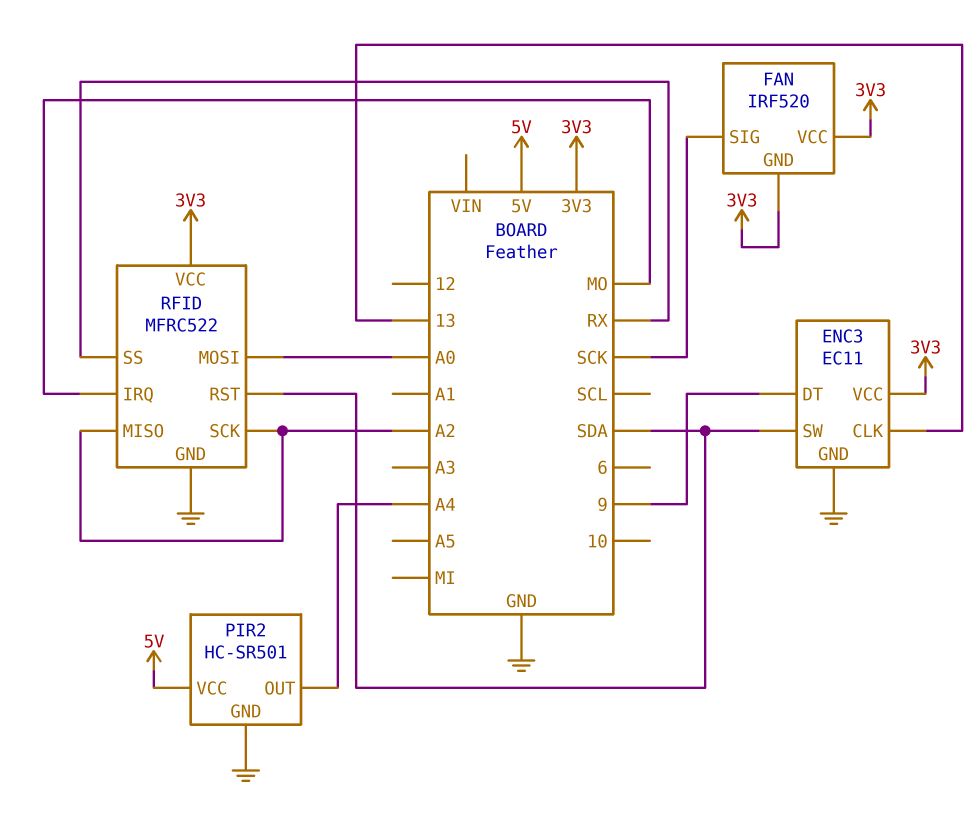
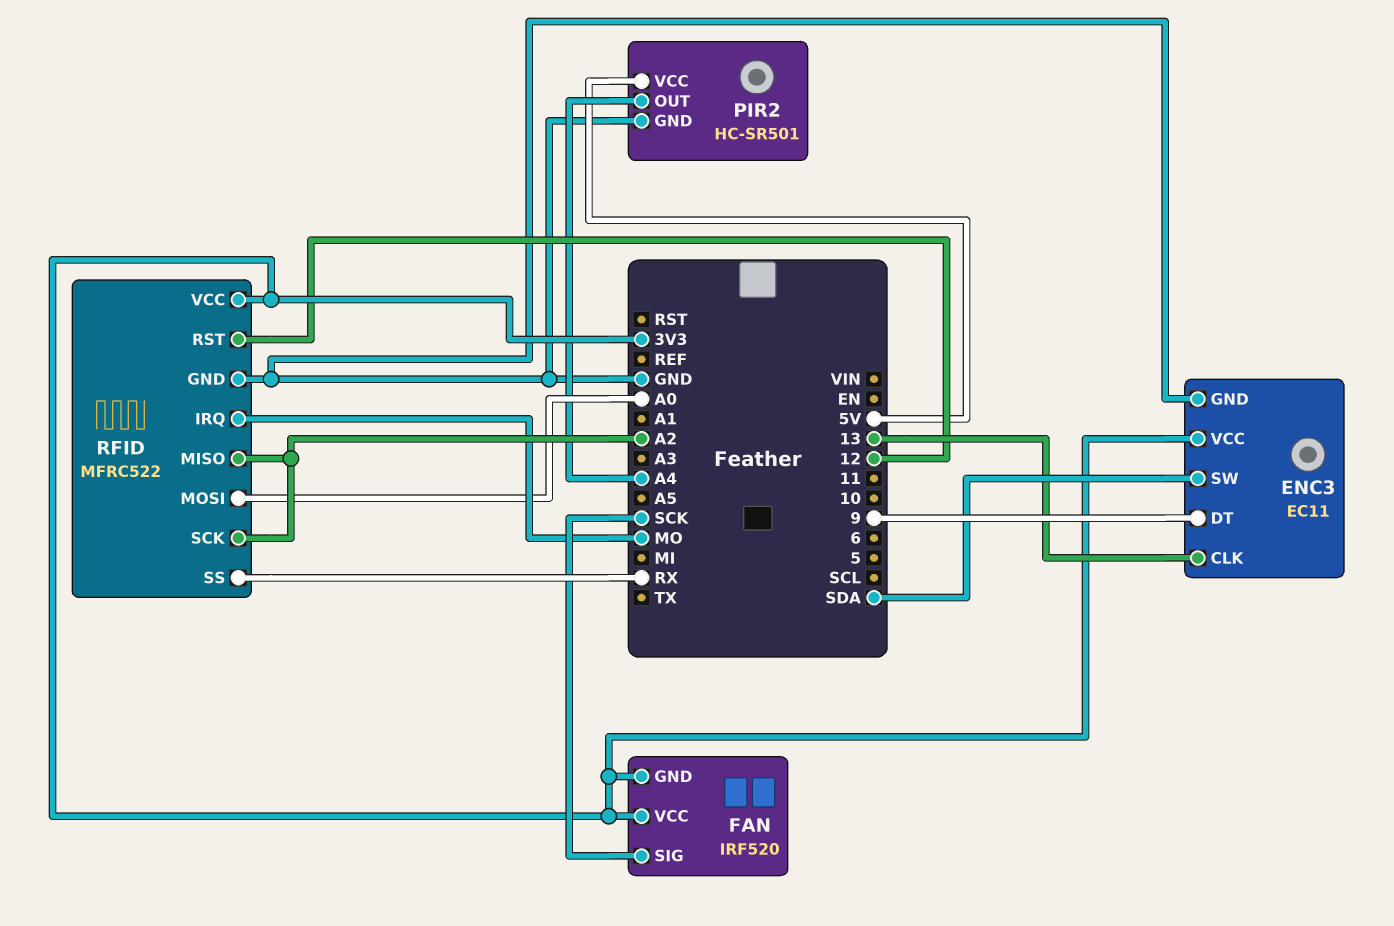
RFID pin RST: SDA -> 12

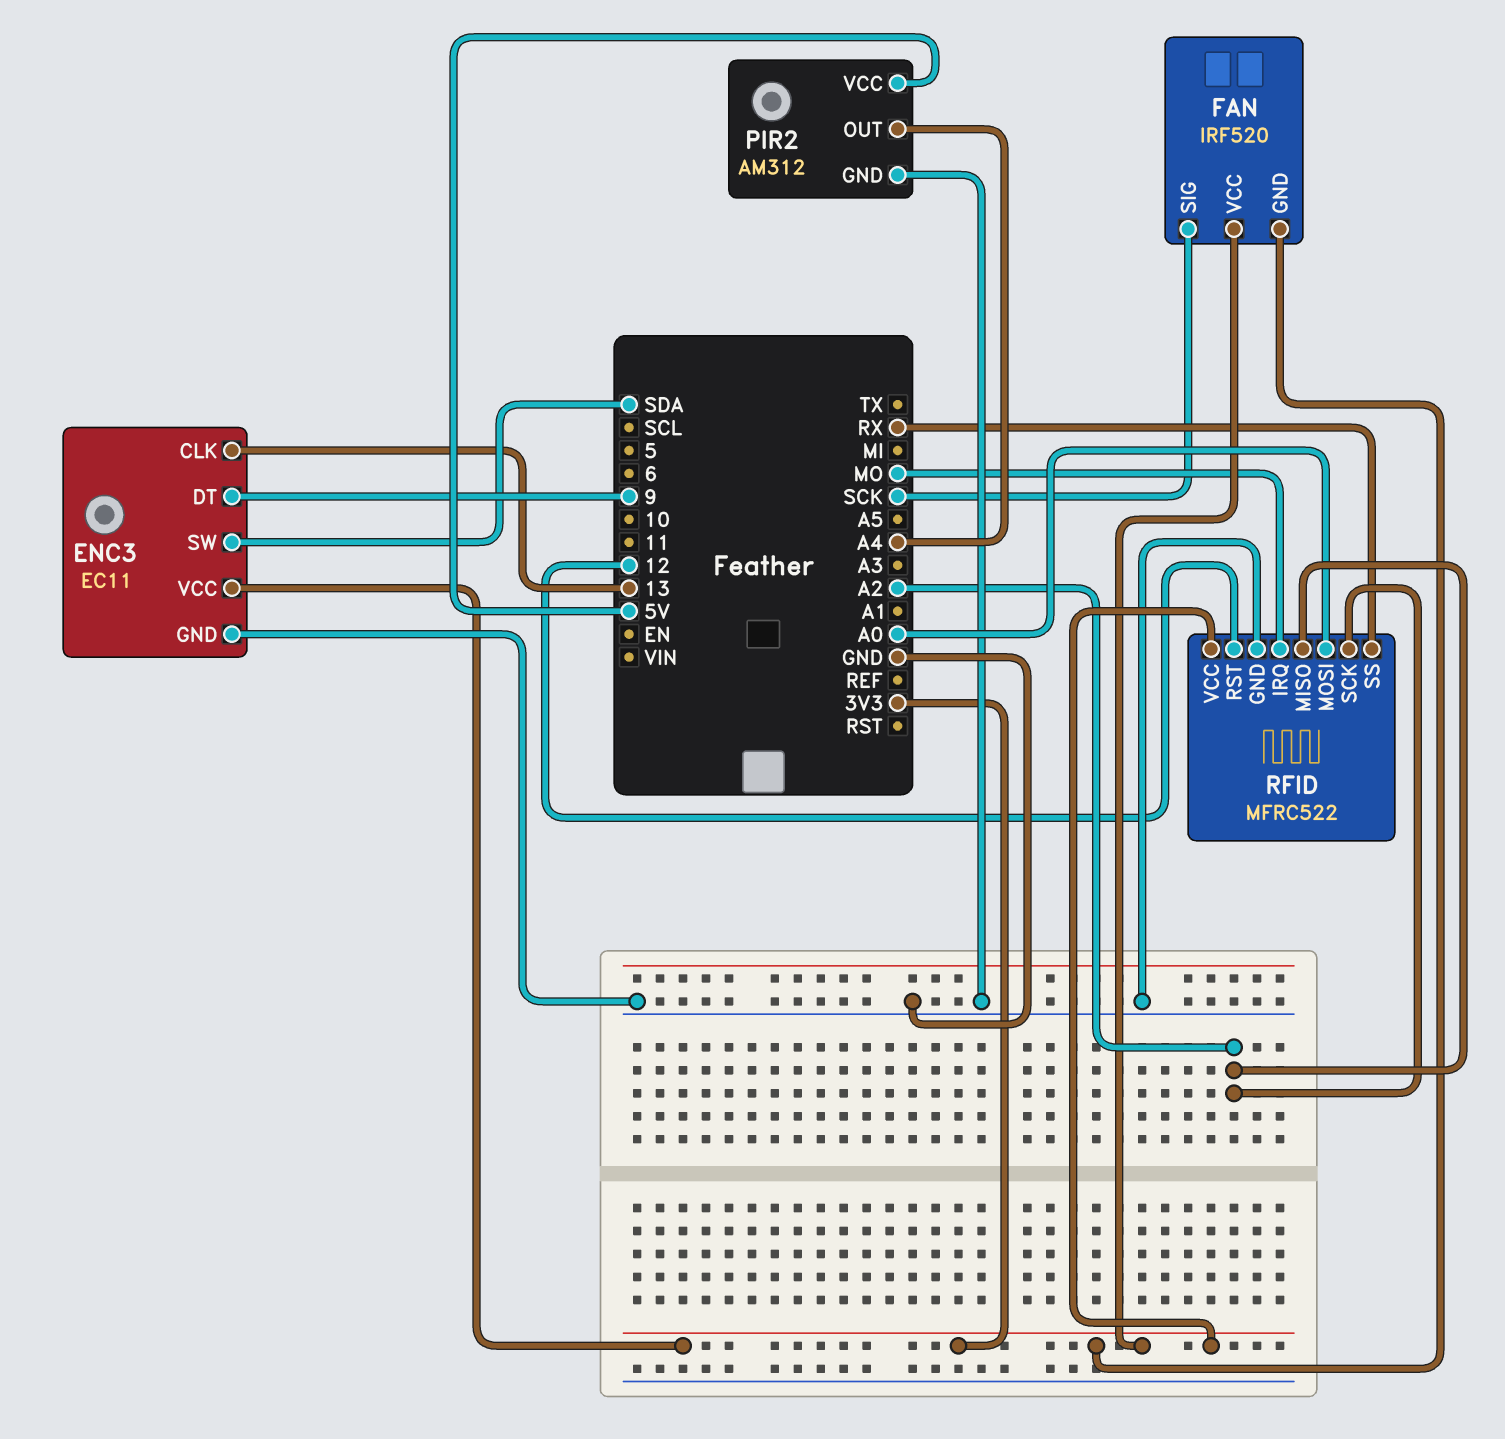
PIR2: HC-SR501 -> AM312

